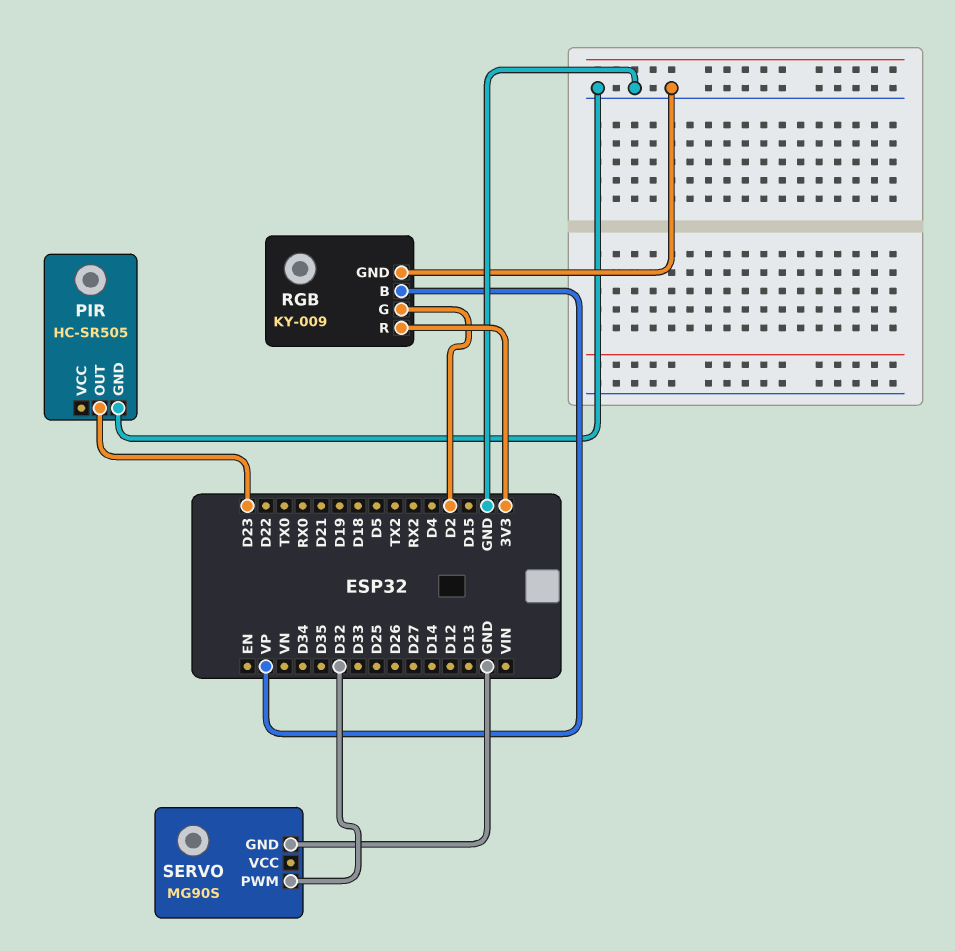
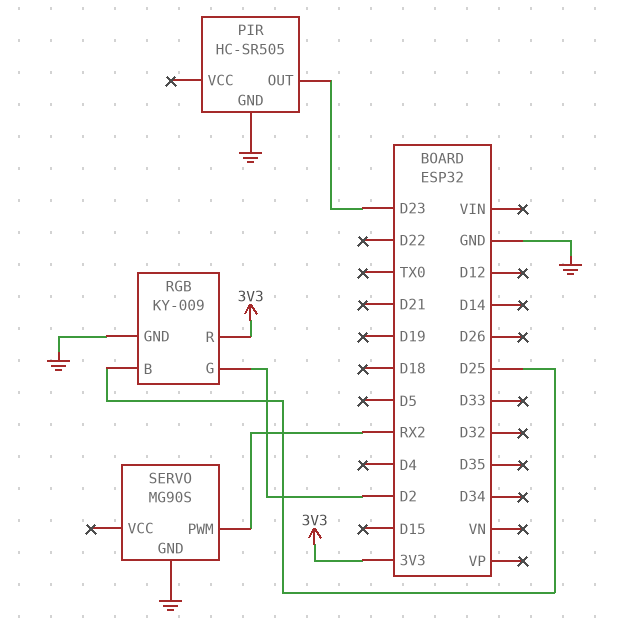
RGB pin B: VP -> D25
SERVO pin PWM: D32 -> RX2

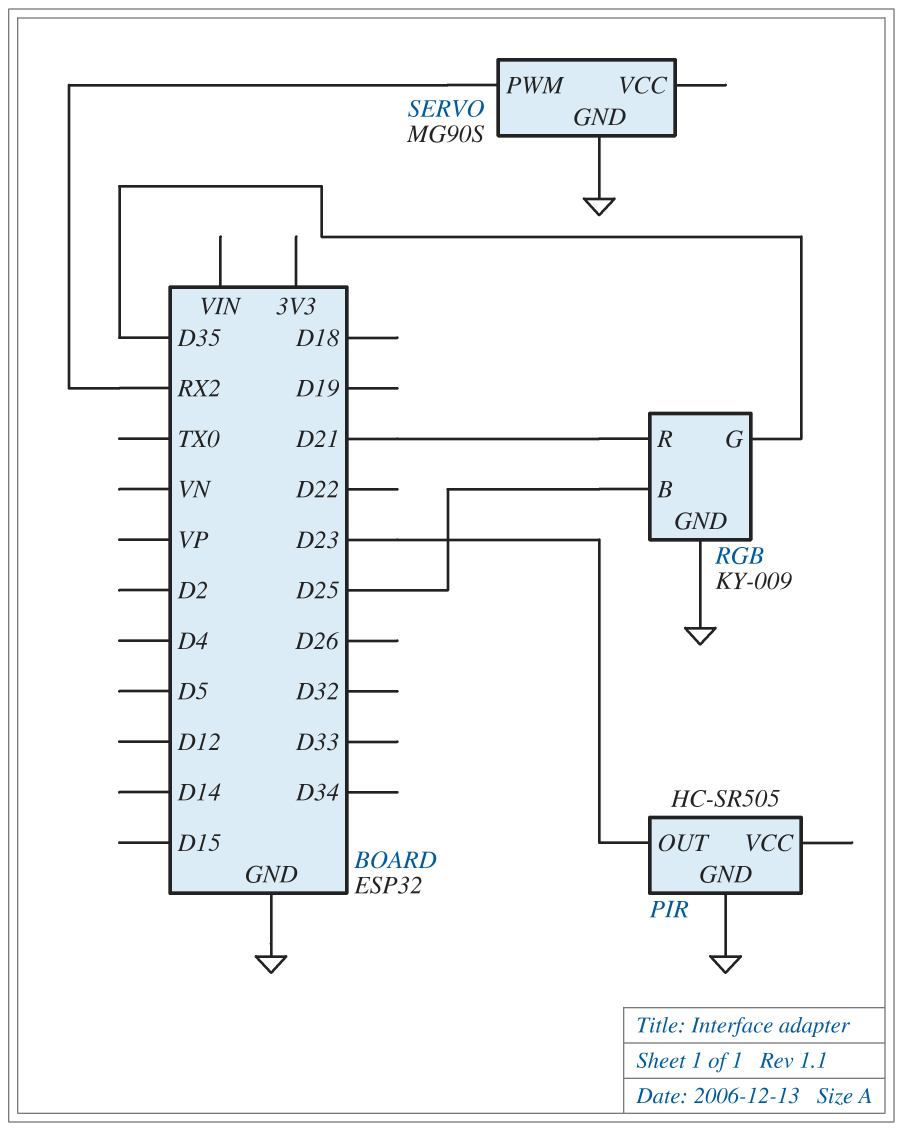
RGB pin G: D2 -> D35
RGB pin R: 3V3 -> D21

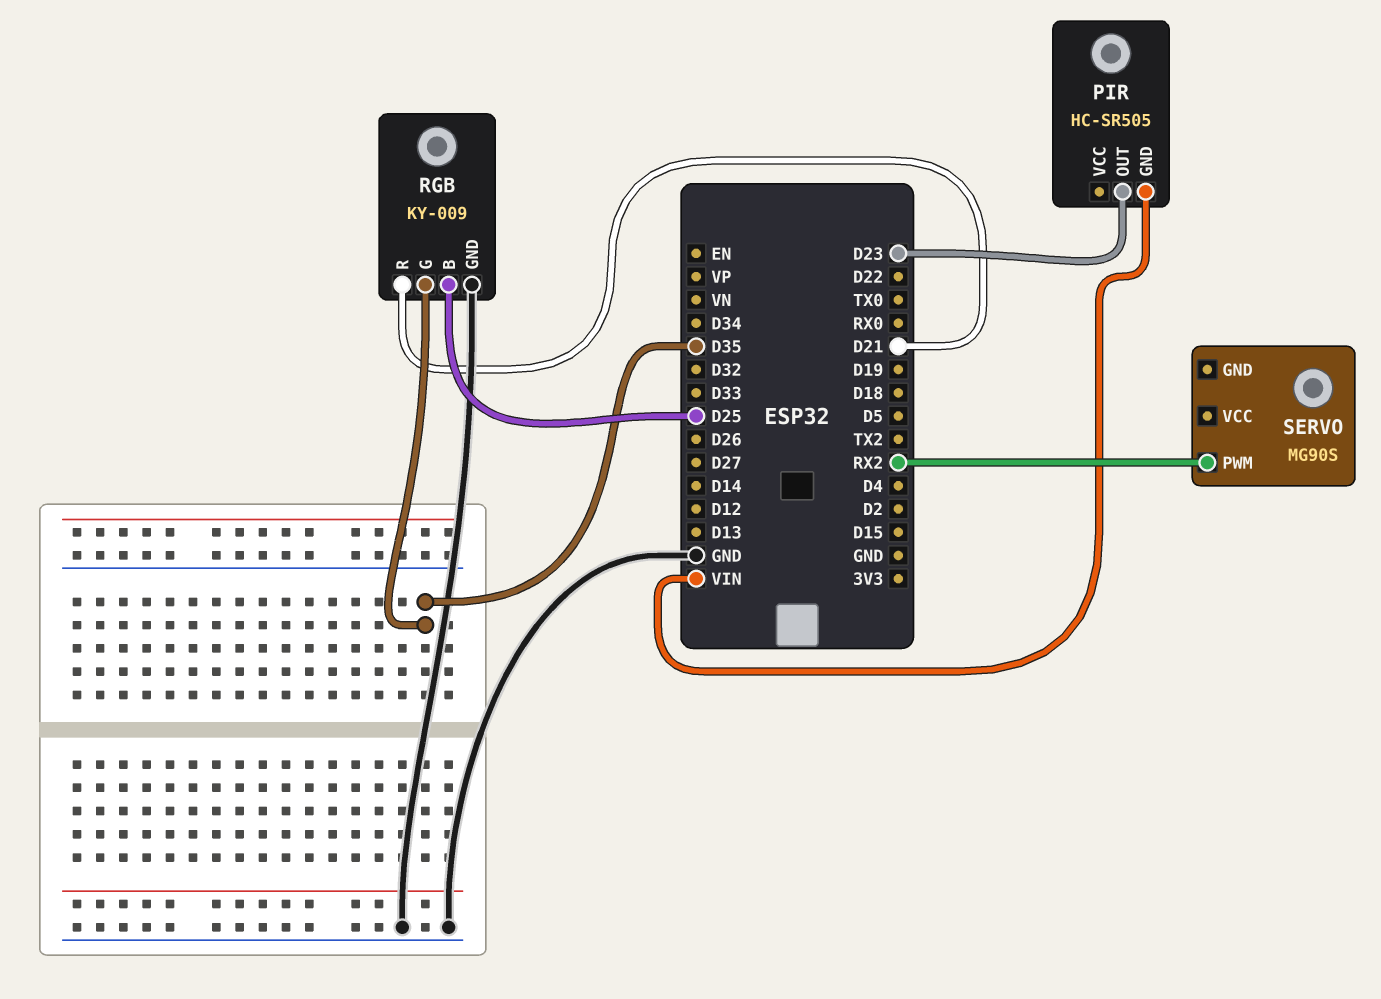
PIR pin GND: GND -> VIN
SERVO pin GND: GND -> none

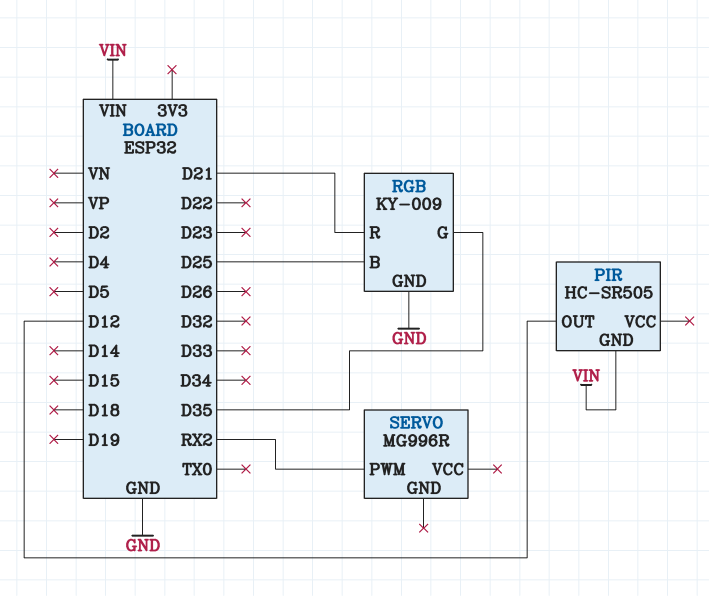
PIR pin OUT: D23 -> D12
SERVO: MG90S -> MG996R

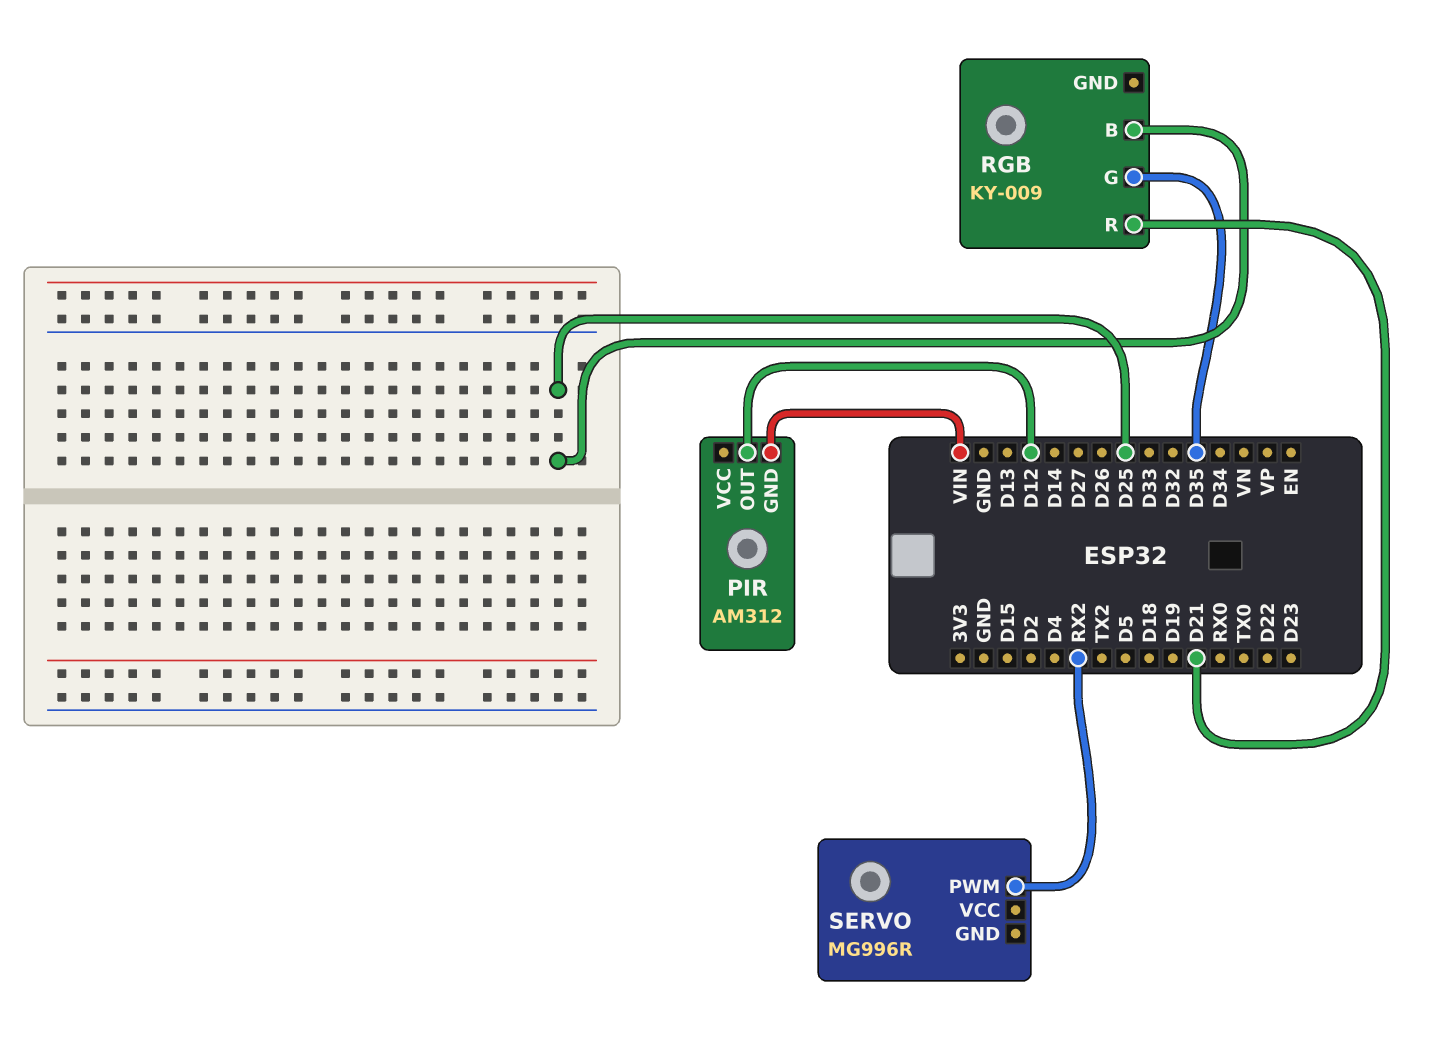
PIR: HC-SR505 -> AM312
RGB pin GND: GND -> none

